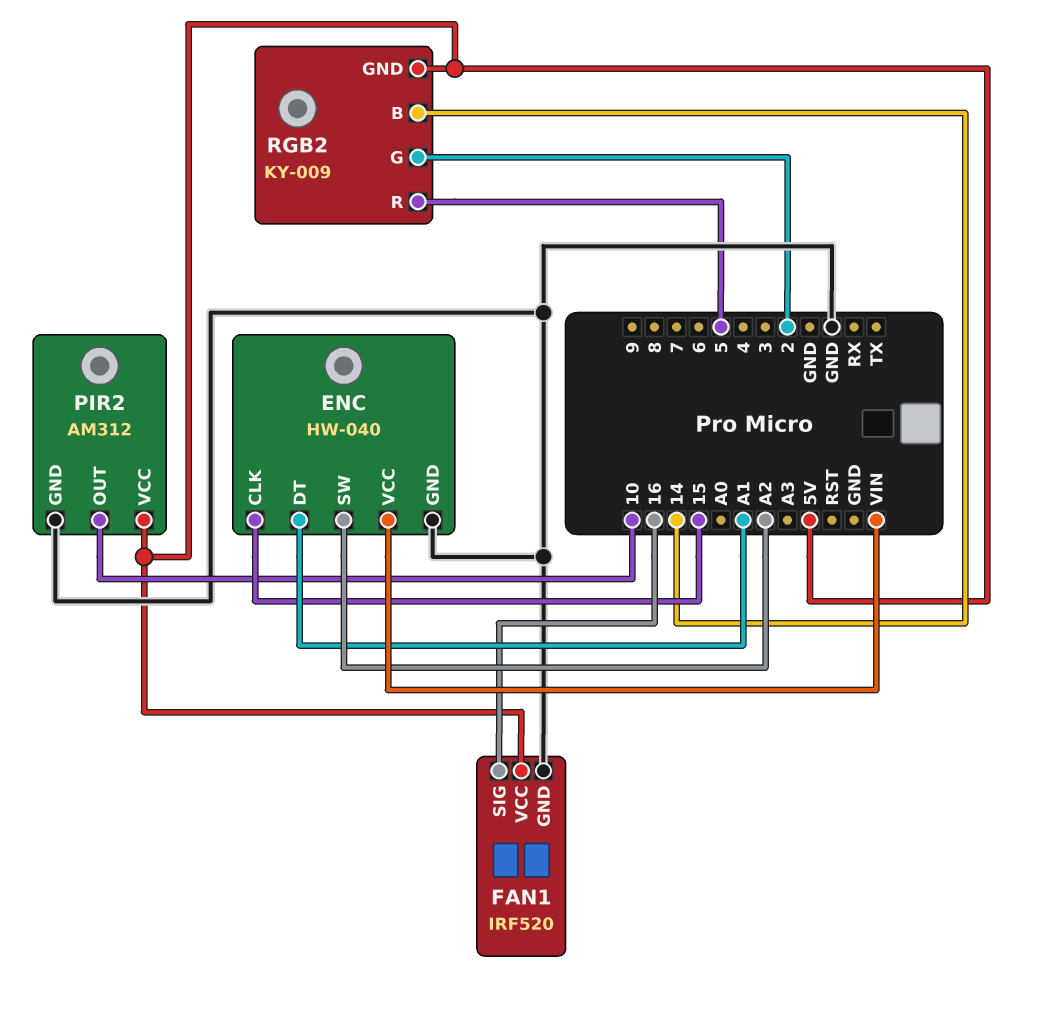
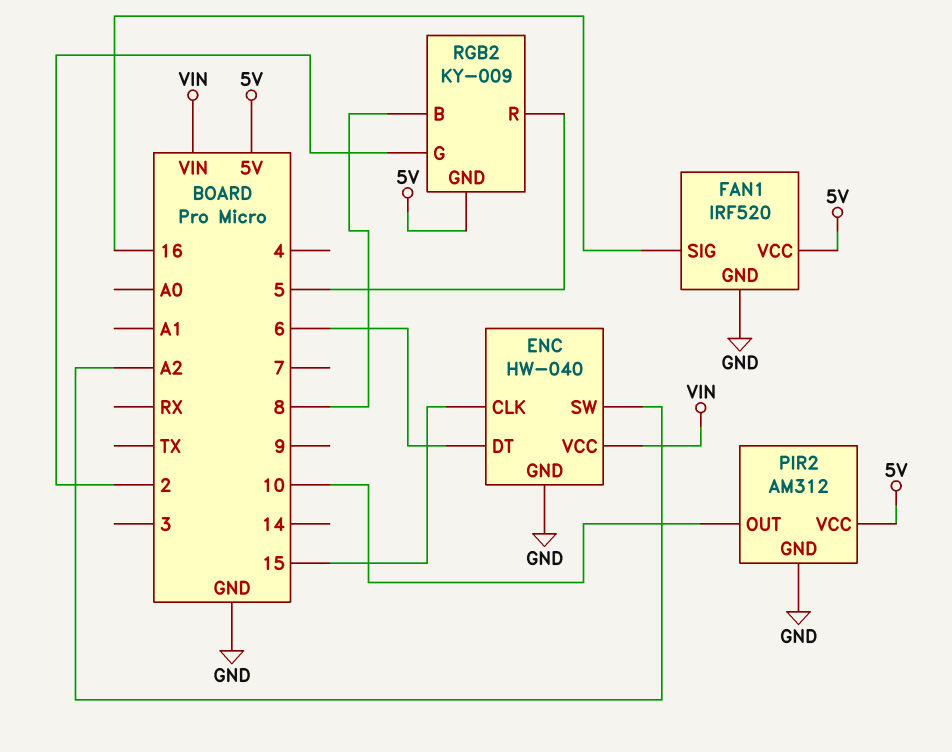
ENC pin DT: A1 -> 6
RGB2 pin B: 14 -> 8

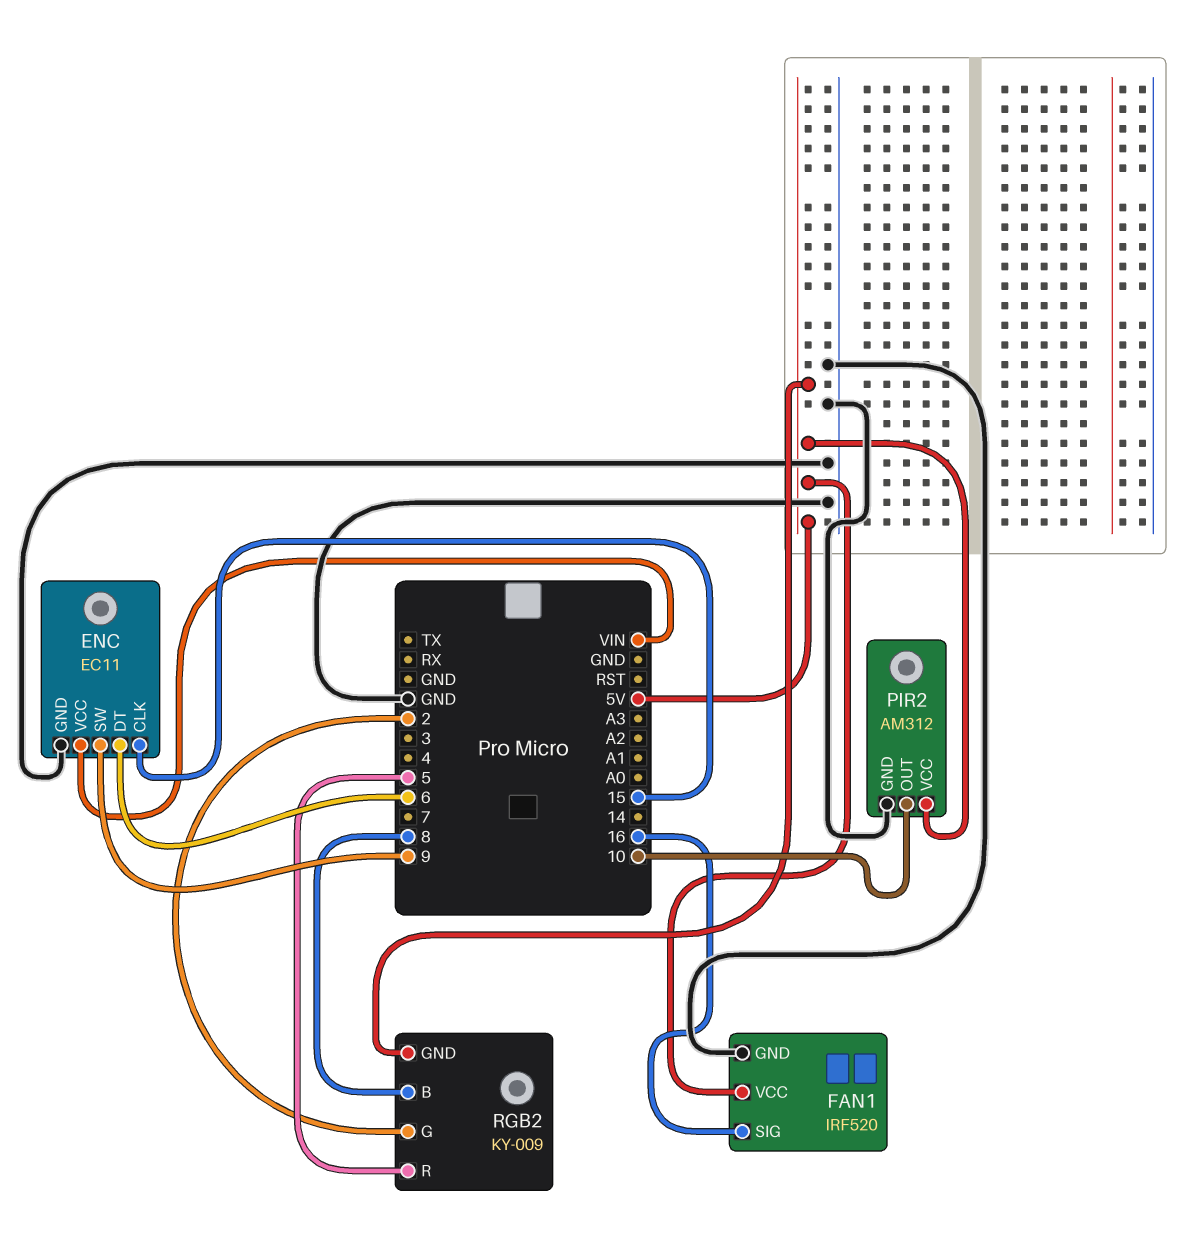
ENC: HW-040 -> EC11
ENC pin SW: A2 -> 9

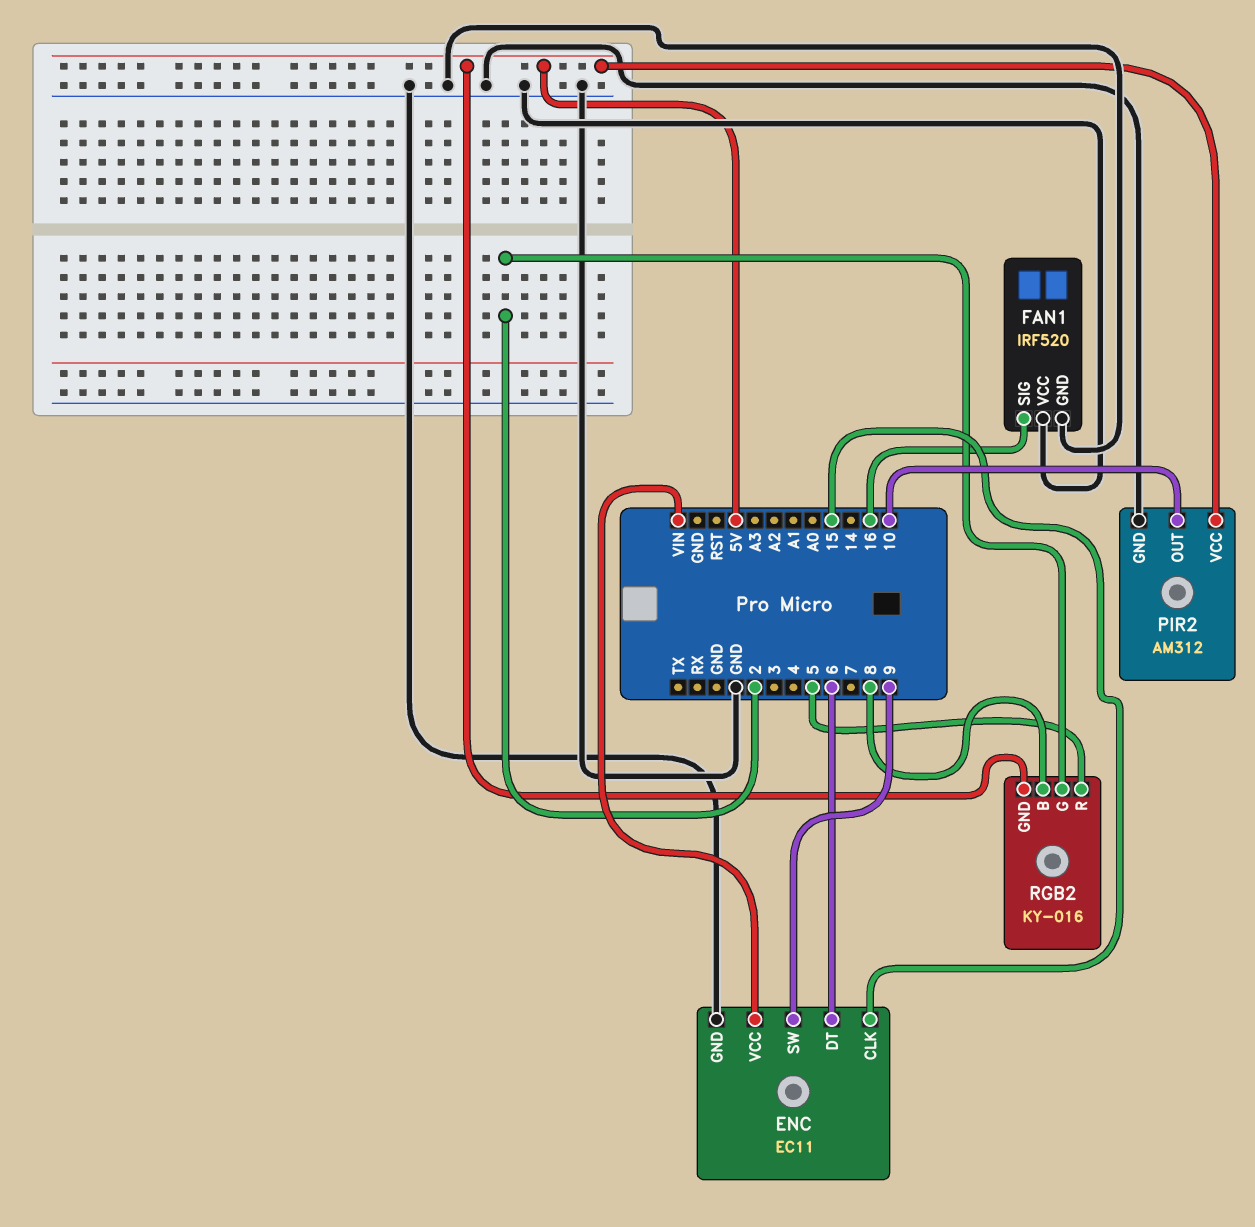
FAN1 pin VCC: 5V -> GND
RGB2: KY-009 -> KY-016

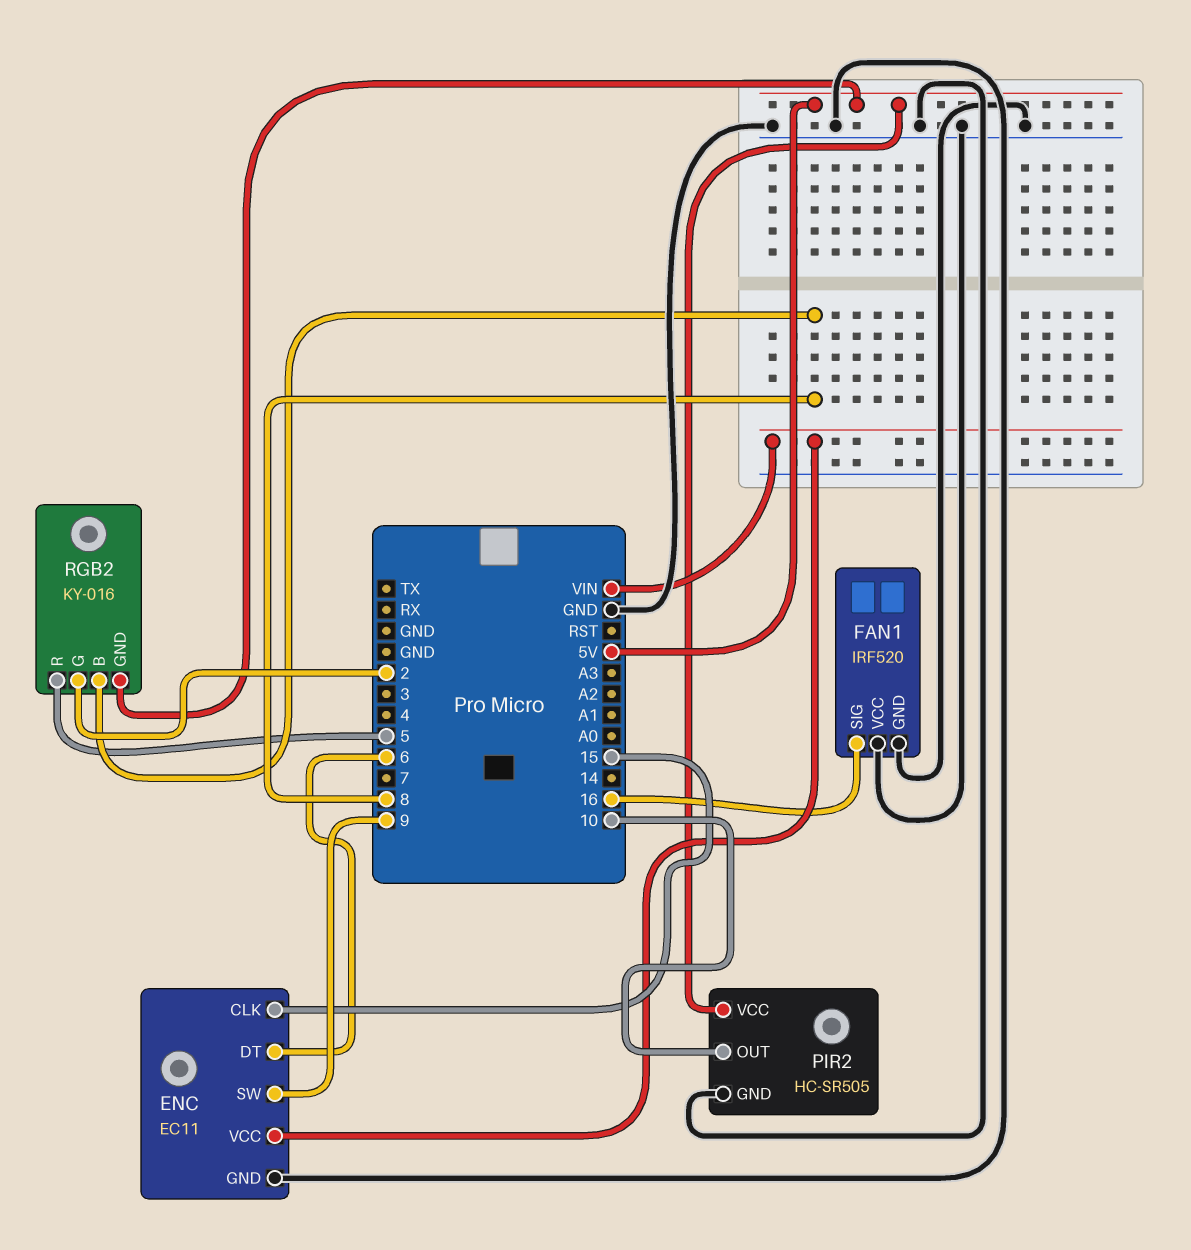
PIR2: AM312 -> HC-SR505

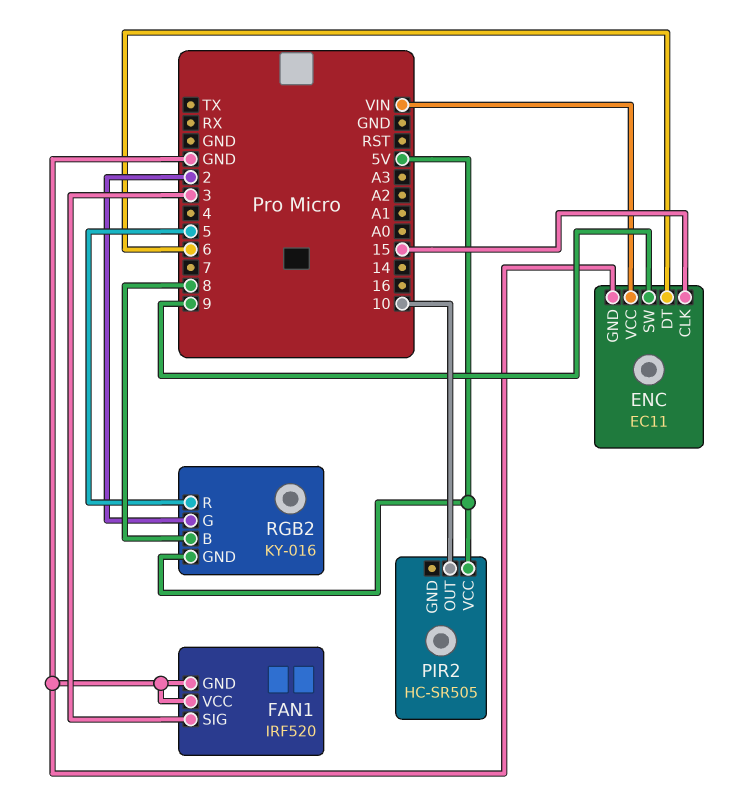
FAN1 pin SIG: 16 -> 3
PIR2 pin GND: GND -> none

